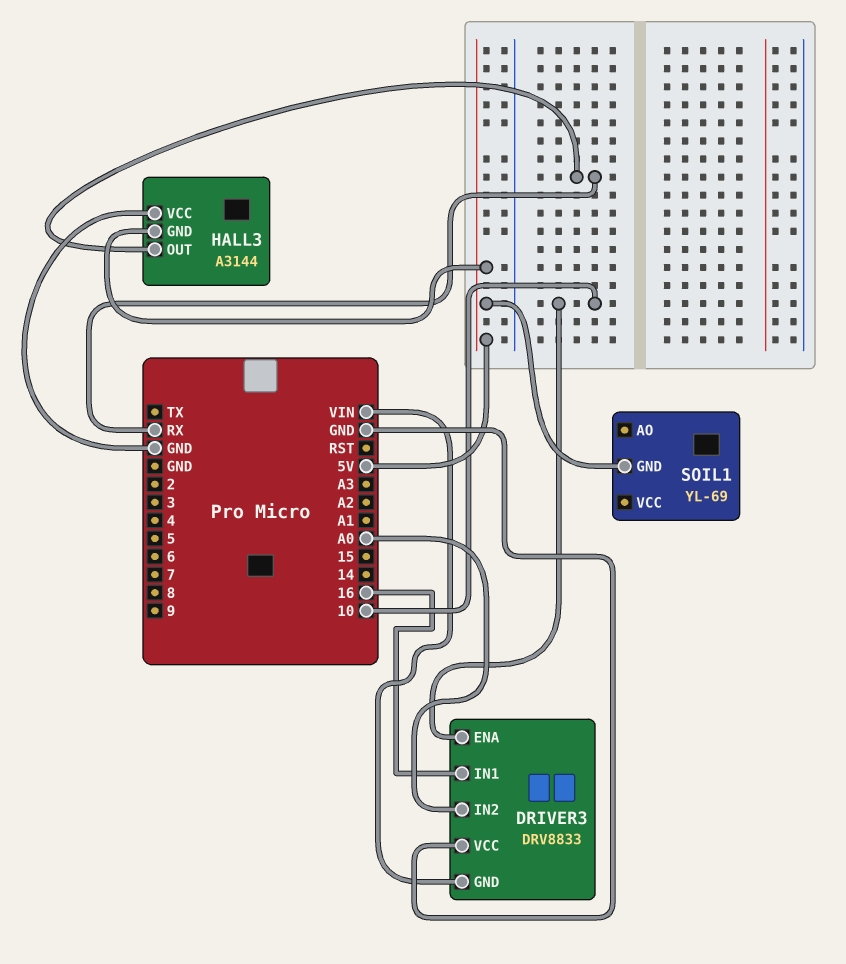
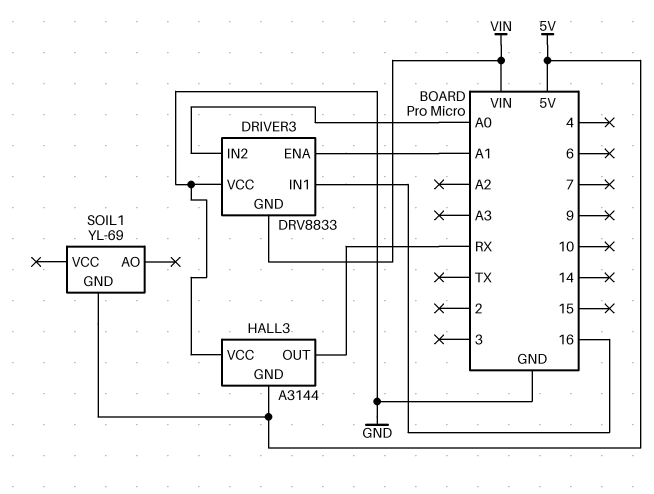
DRIVER3 pin ENA: 10 -> A1

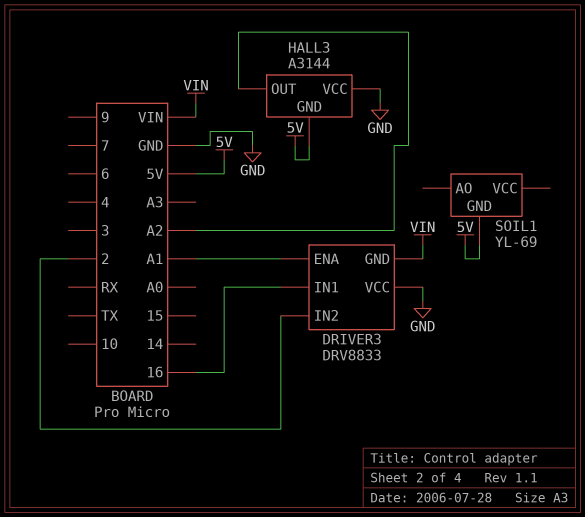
DRIVER3 pin IN2: A0 -> 2
HALL3 pin OUT: RX -> A2

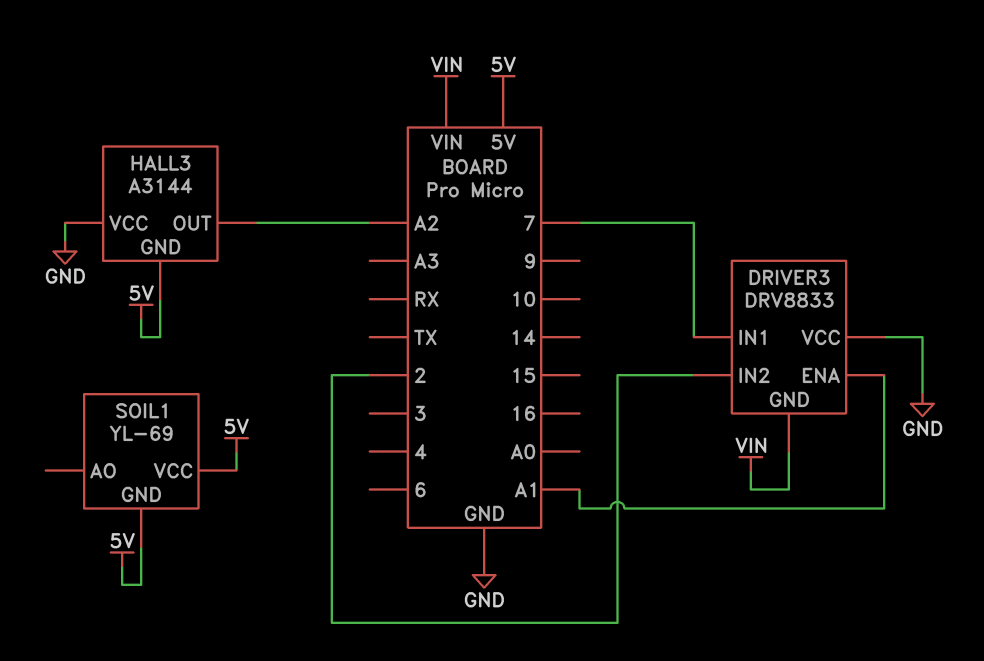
DRIVER3 pin IN1: 16 -> 7
SOIL1 pin VCC: none -> 5V

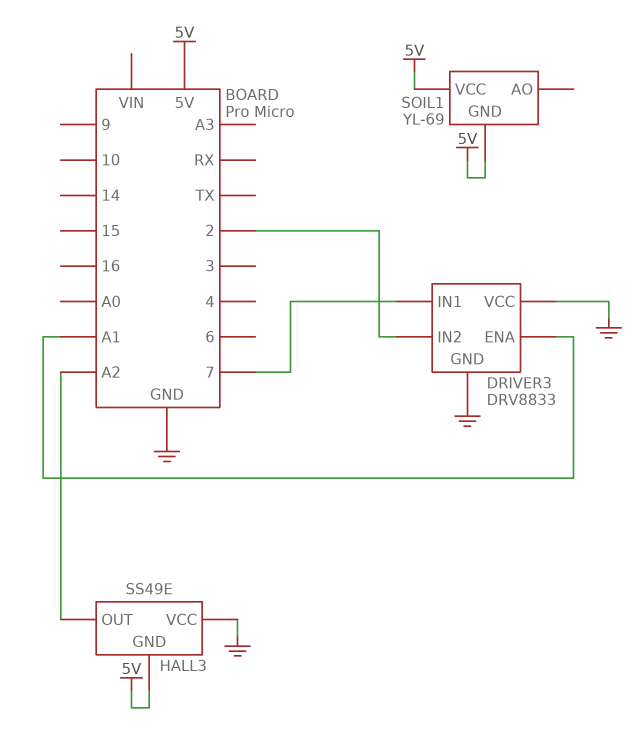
DRIVER3 pin GND: VIN -> GND
HALL3: A3144 -> SS49E

